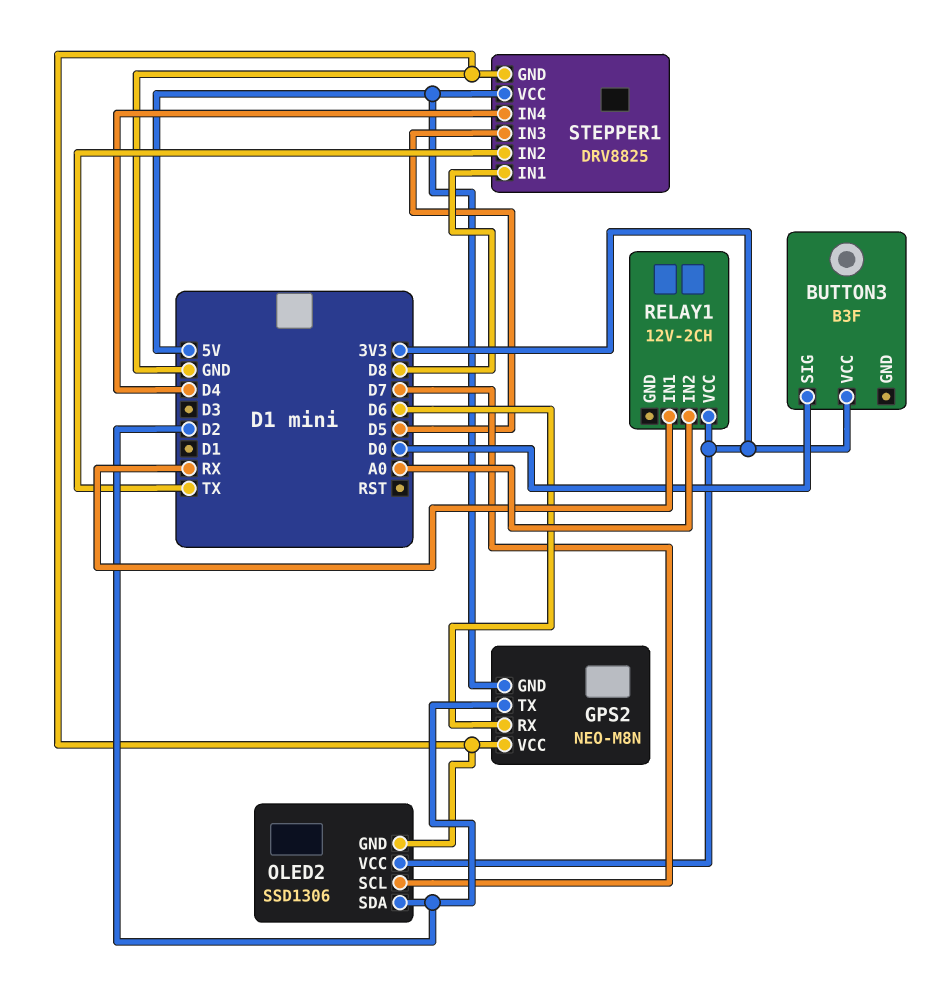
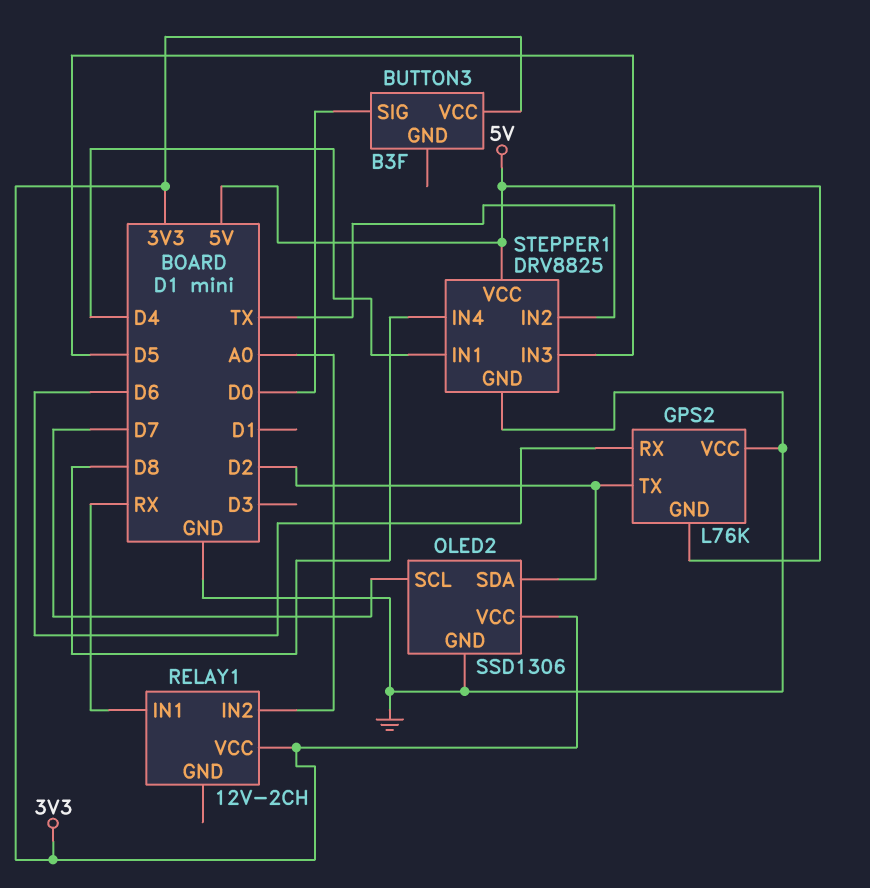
GPS2: NEO-M8N -> L76K
STEPPER1 pin IN1: D8 -> D4
STEPPER1 pin IN4: D4 -> D8

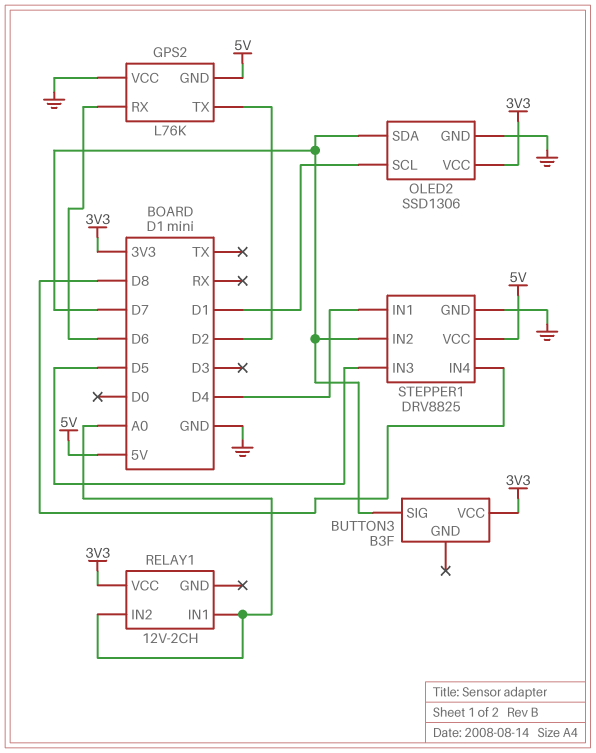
BUTTON3 pin SIG: D0 -> D7
OLED2 pin SCL: D7 -> D1
OLED2 pin SDA: D2 -> D7
RELAY1 pin IN1: RX -> A0
STEPPER1 pin IN2: TX -> D7

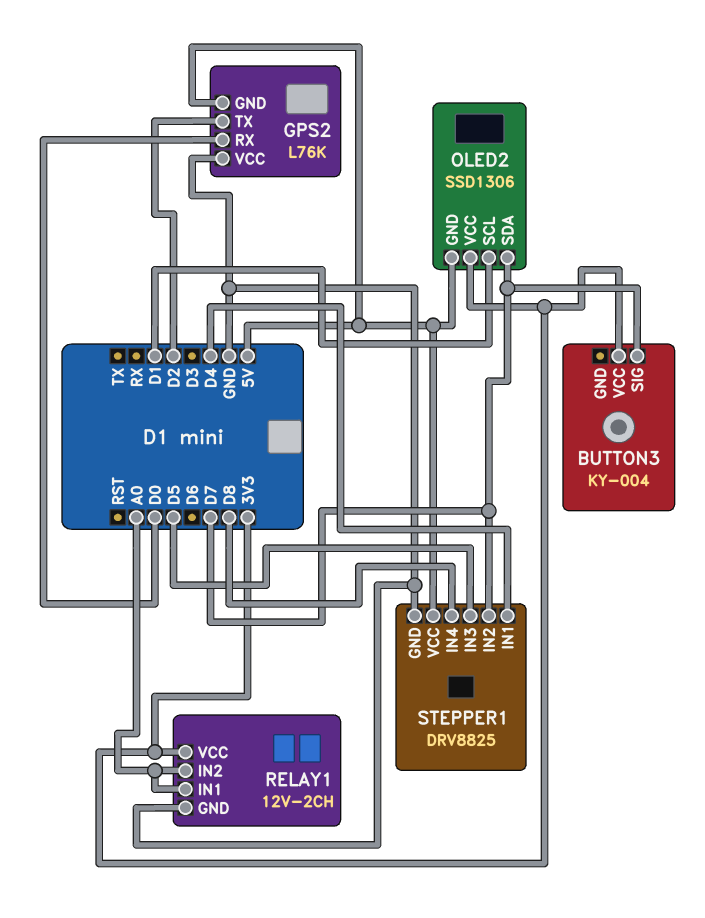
BUTTON3: B3F -> KY-004
GPS2 pin RX: D6 -> D0
OLED2 pin GND: GND -> 5V
RELAY1 pin GND: none -> GND

